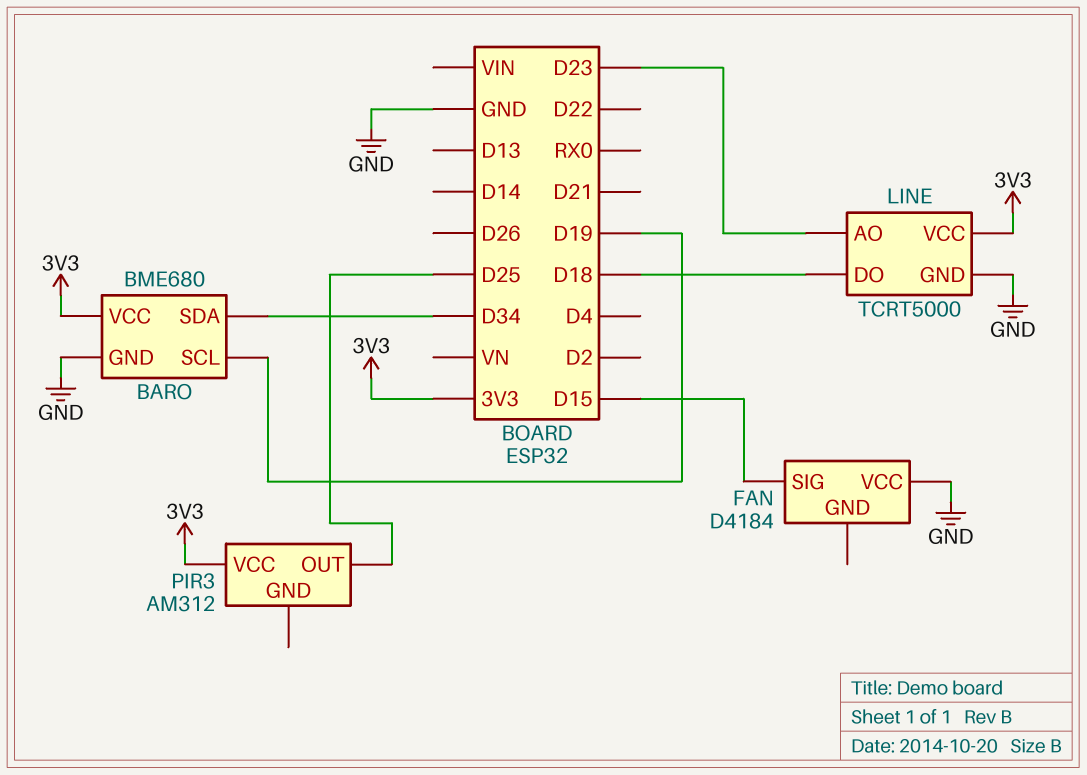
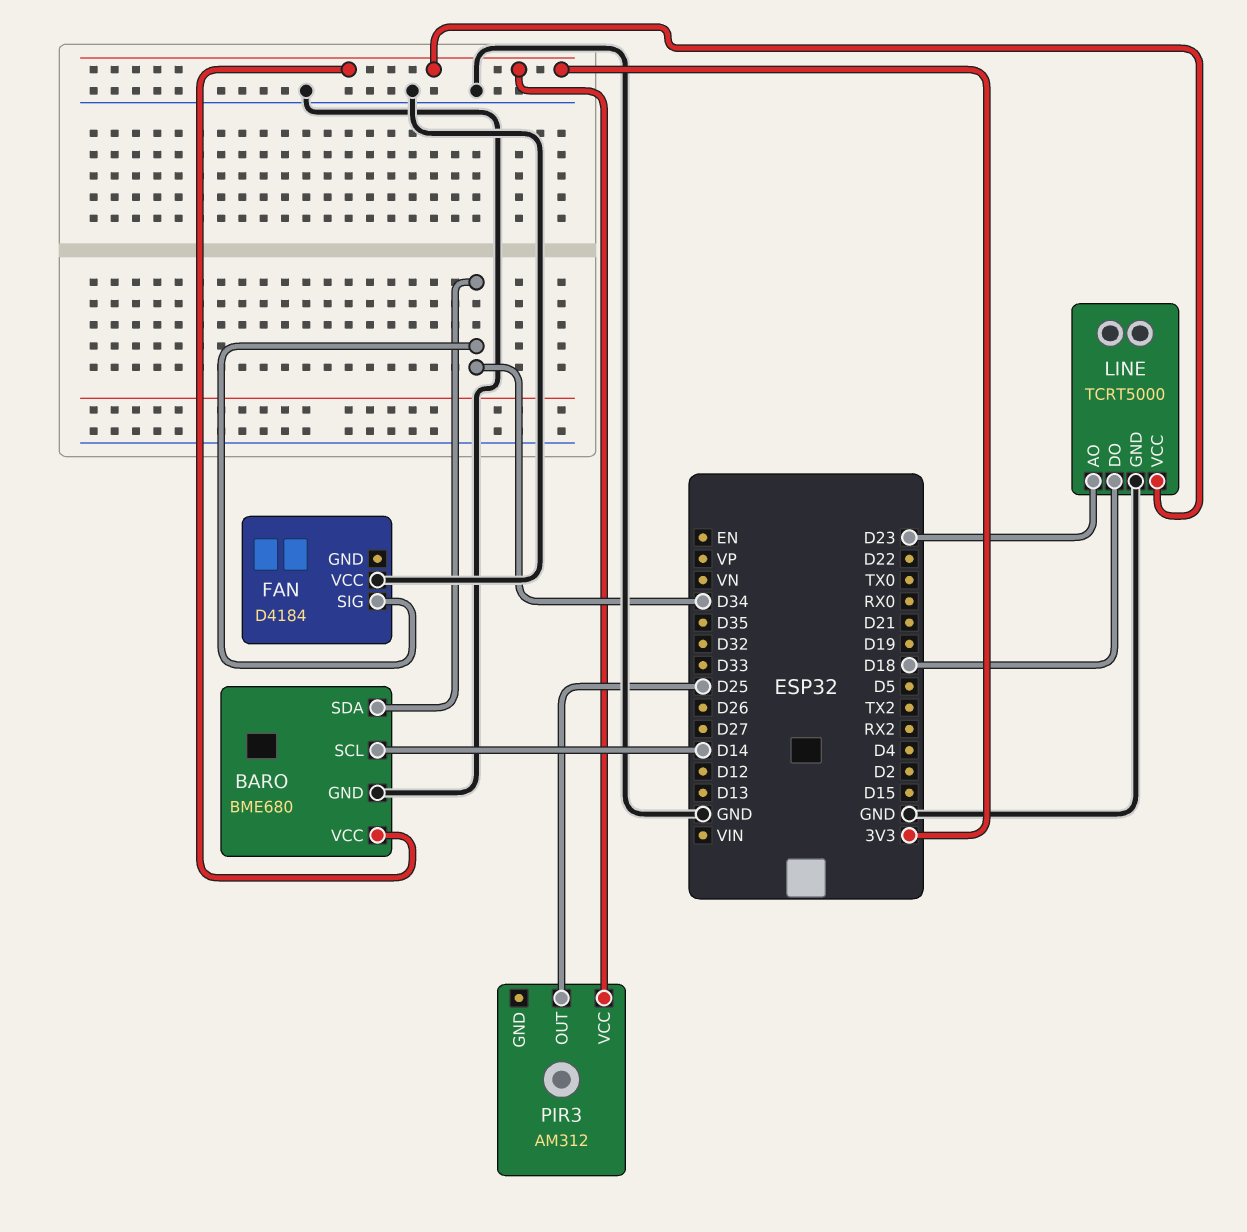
BARO pin SCL: D19 -> D14
FAN pin SIG: D15 -> D34

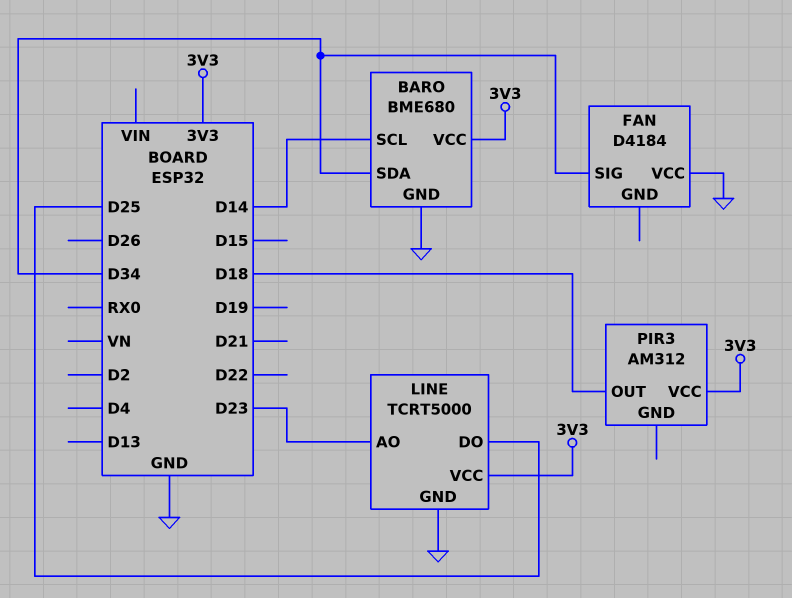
LINE pin DO: D18 -> D25
PIR3 pin OUT: D25 -> D18

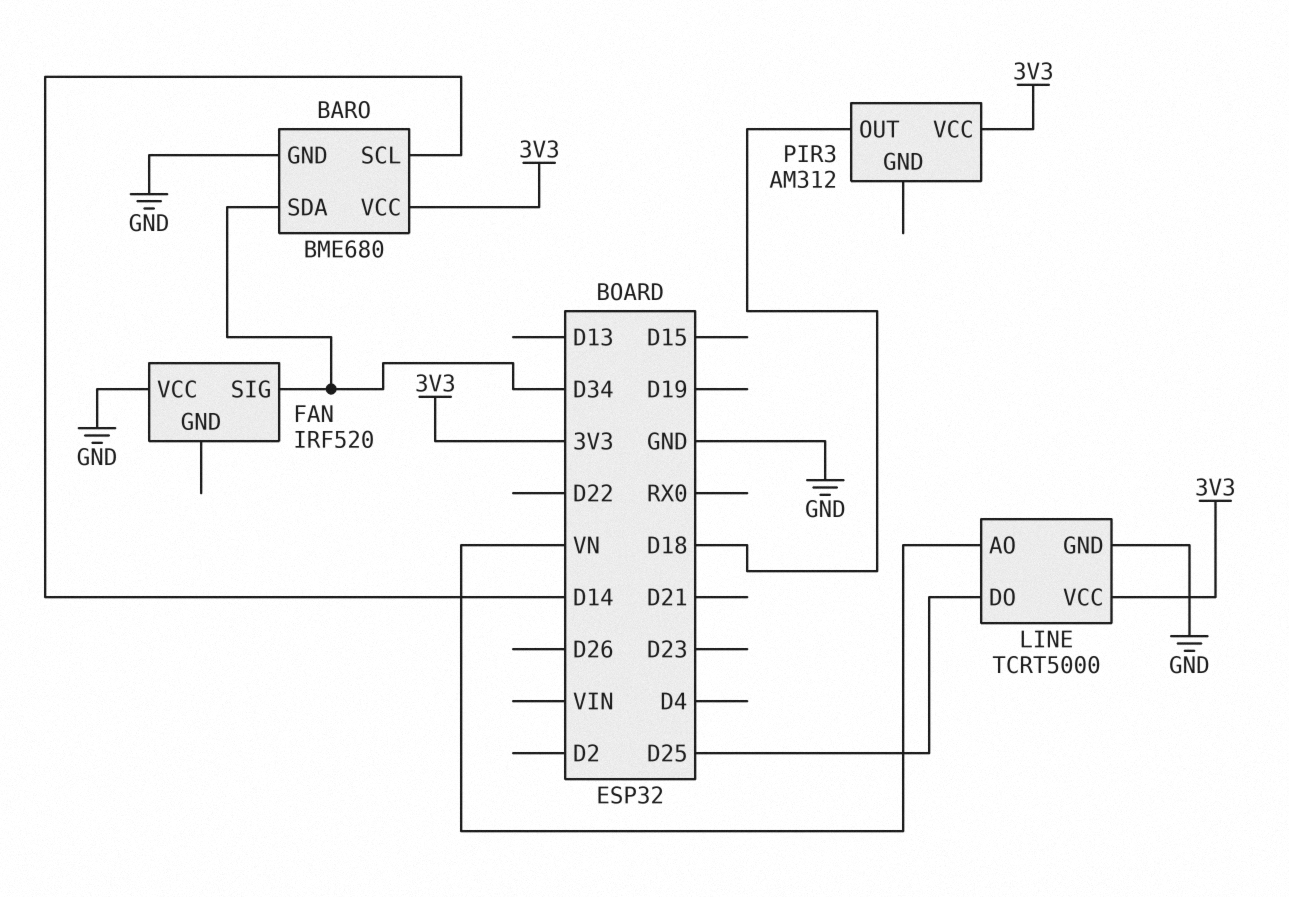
FAN: D4184 -> IRF520
LINE pin AO: D23 -> VN

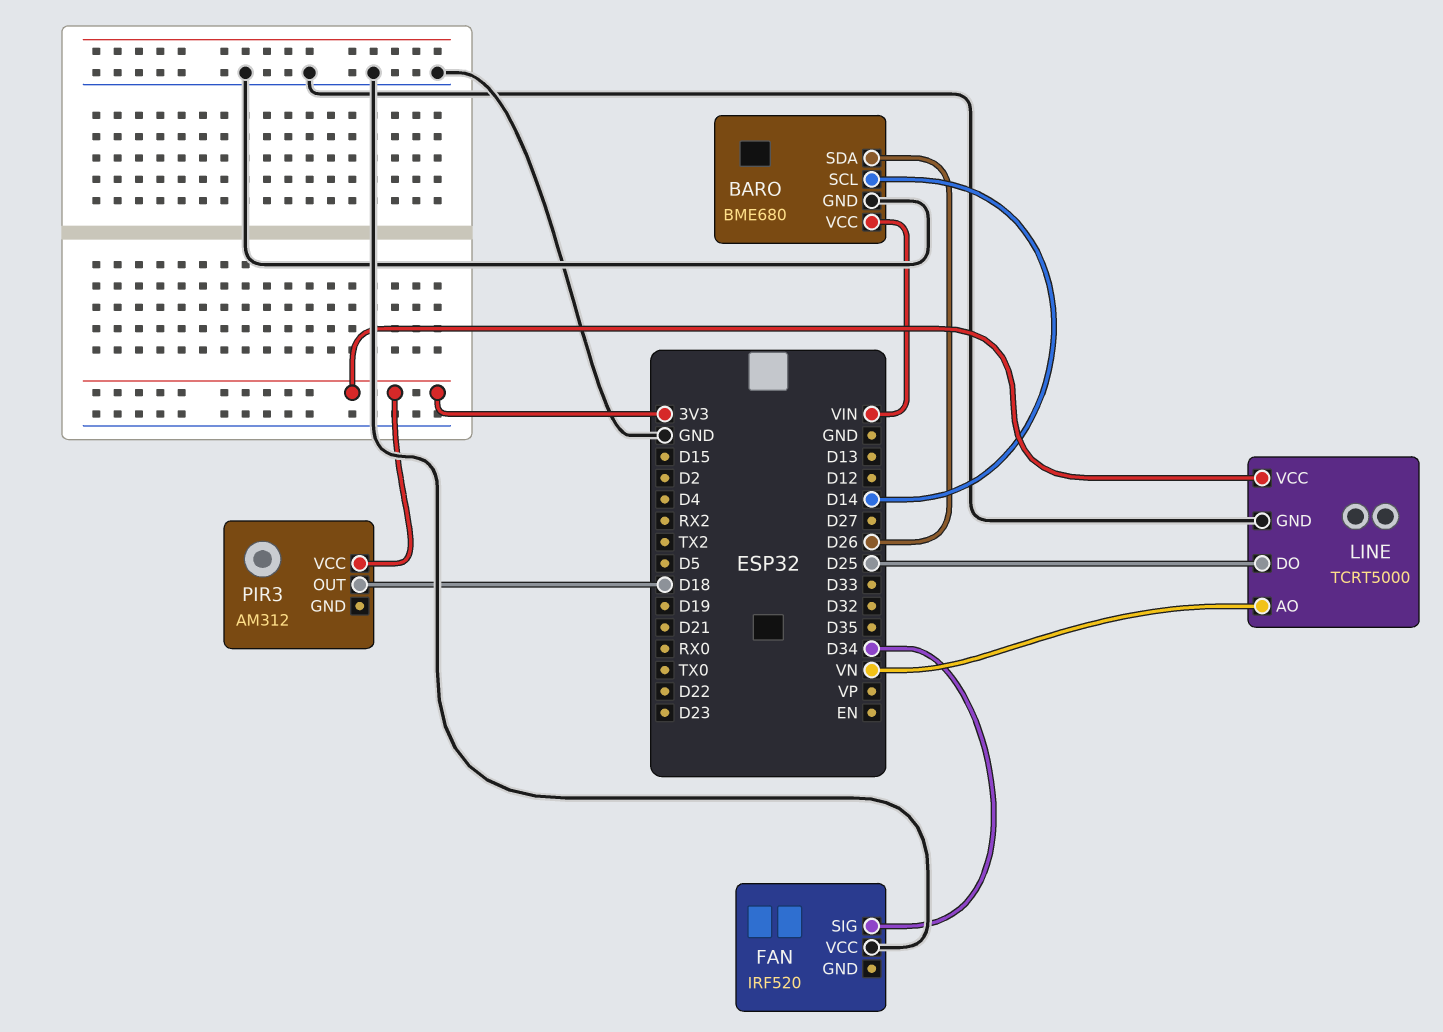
BARO pin SDA: D34 -> D26
BARO pin VCC: 3V3 -> VIN

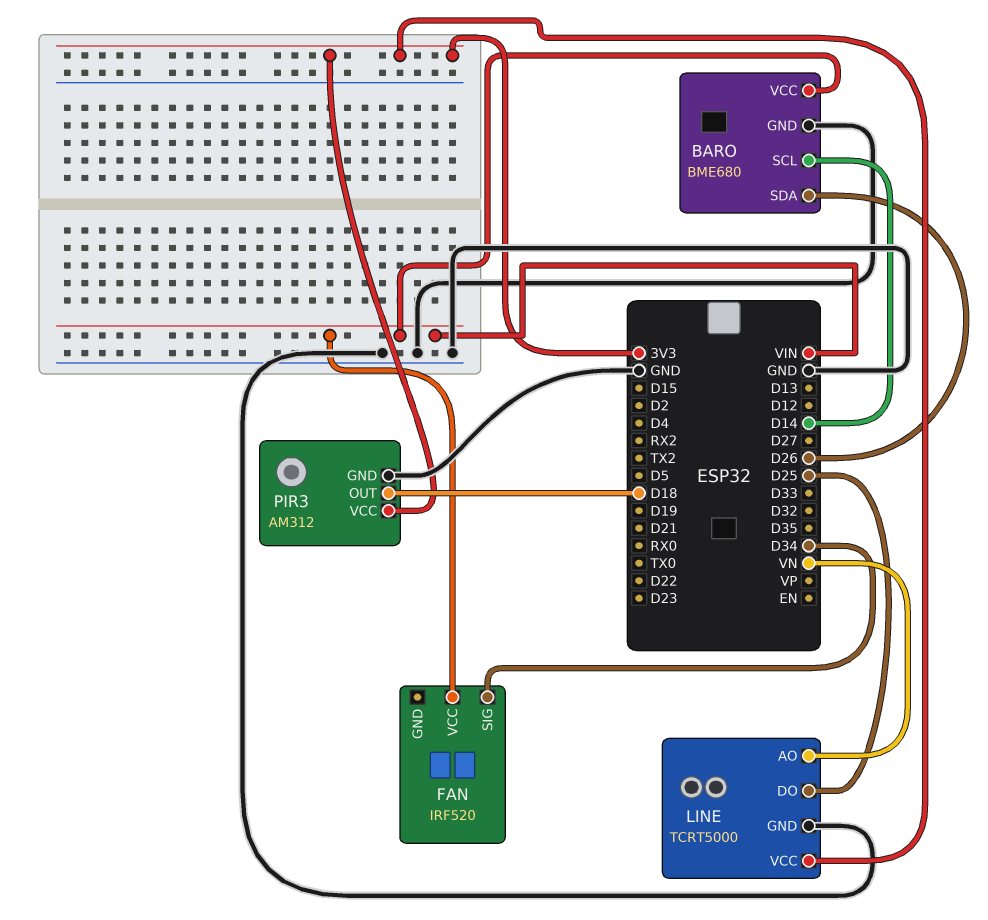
FAN pin VCC: GND -> VIN
PIR3 pin GND: none -> GND

